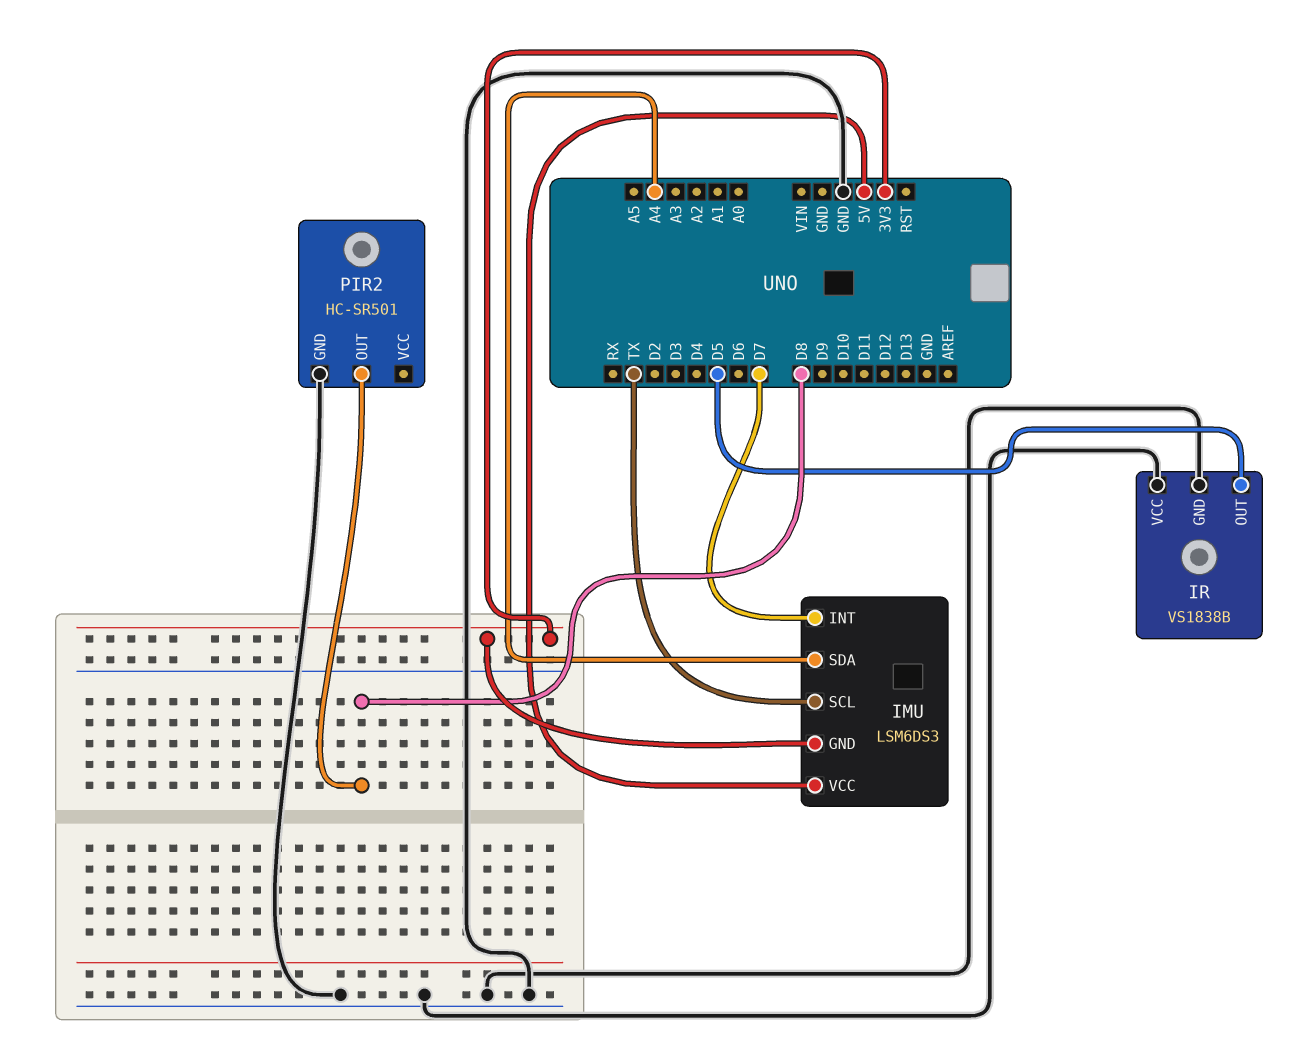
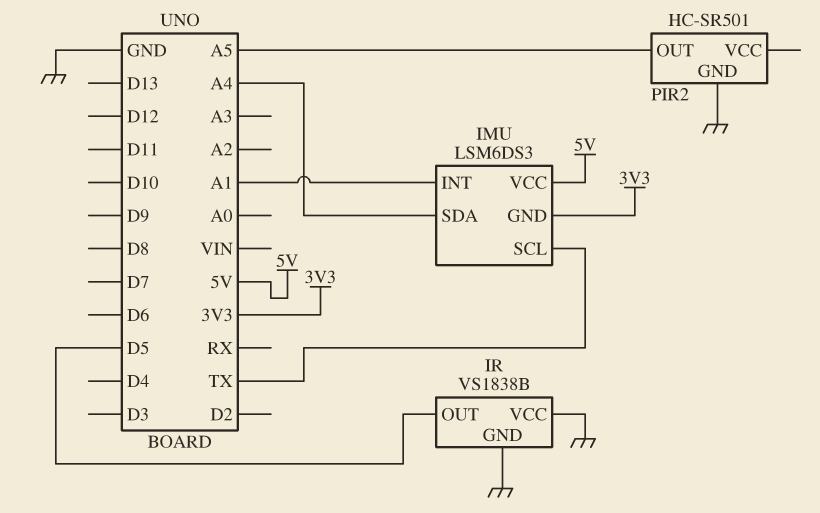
IMU pin INT: D7 -> A1
PIR2 pin OUT: D8 -> A5

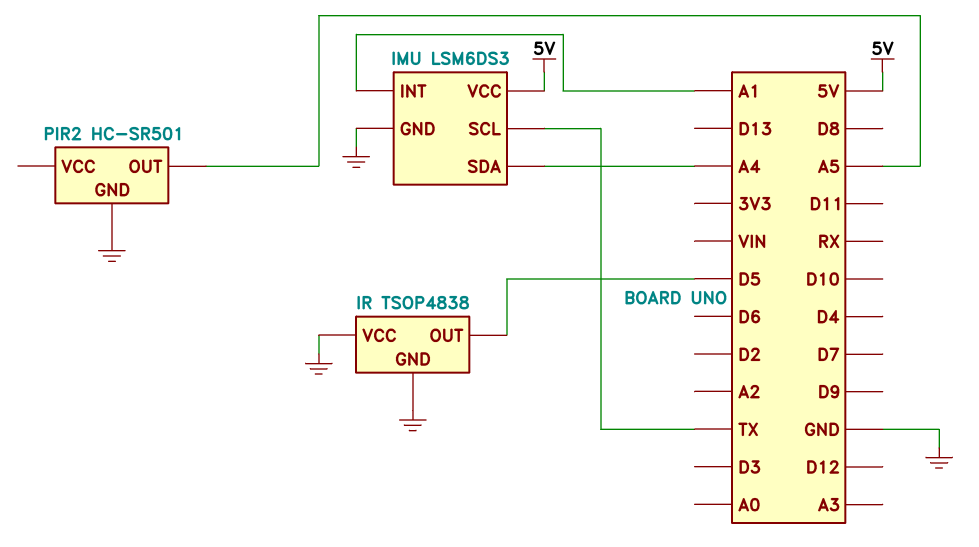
IMU pin GND: 3V3 -> GND
IR: VS1838B -> TSOP4838

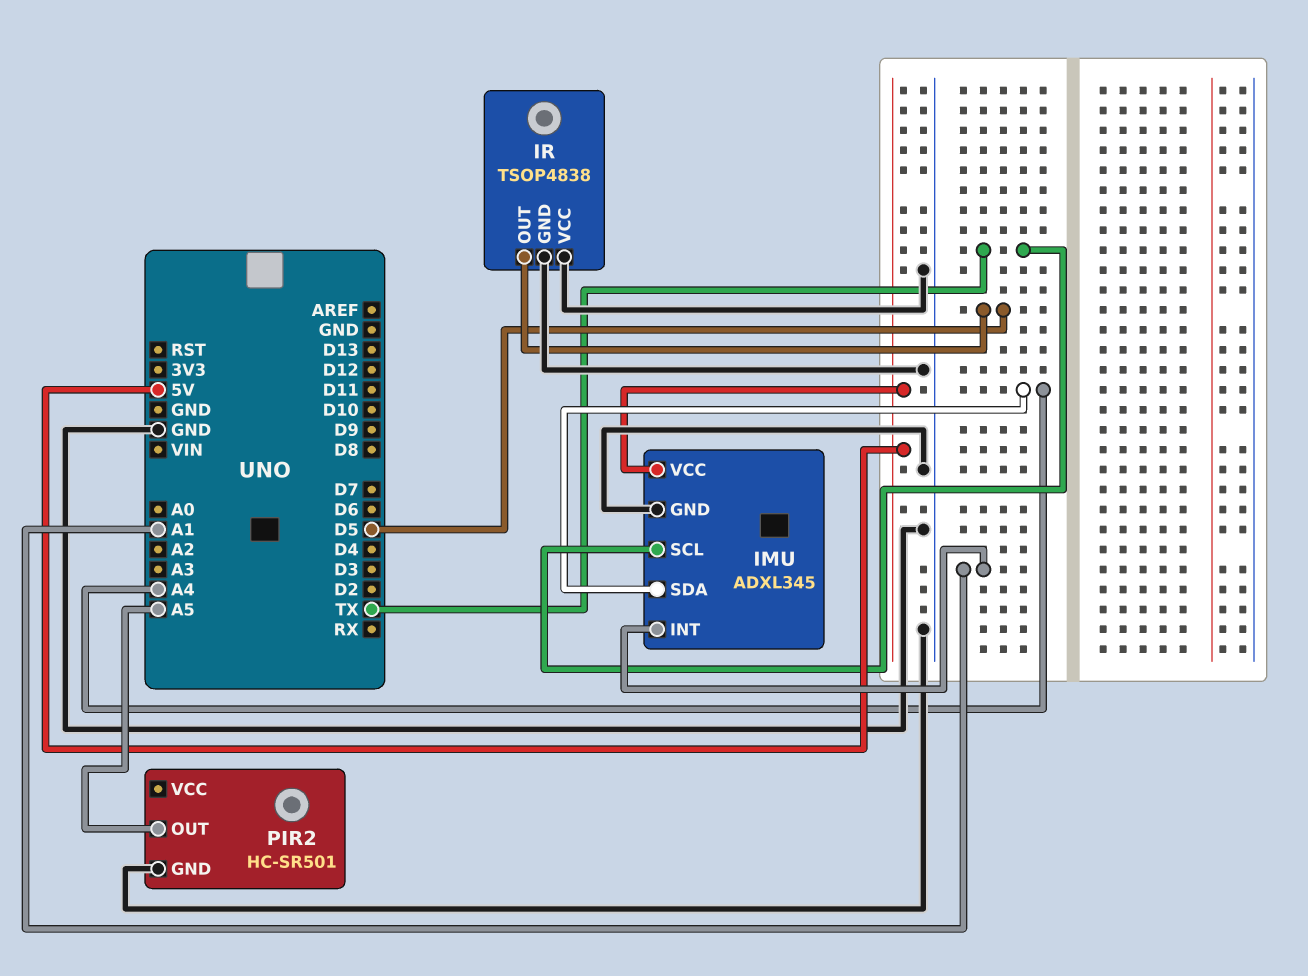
IMU: LSM6DS3 -> ADXL345

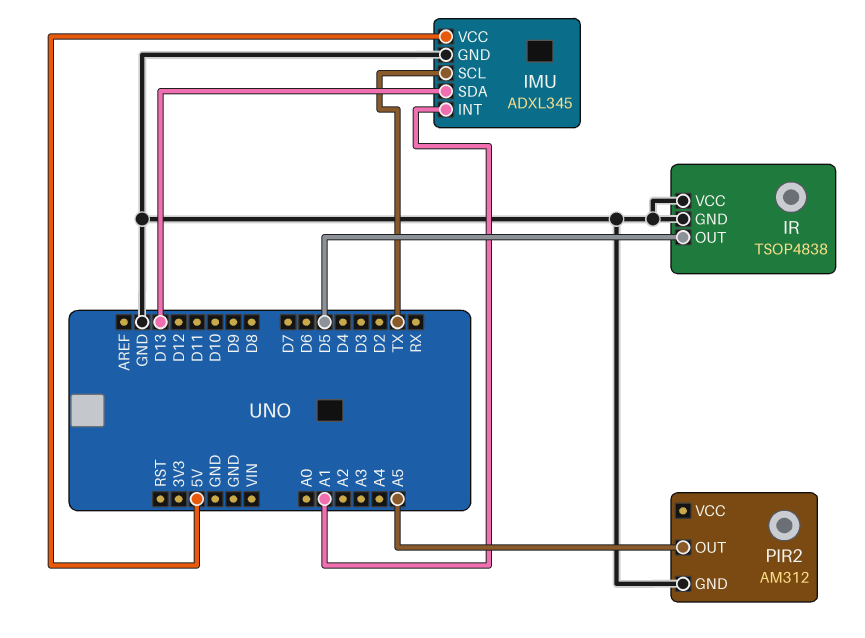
IMU pin SDA: A4 -> D13
PIR2: HC-SR501 -> AM312

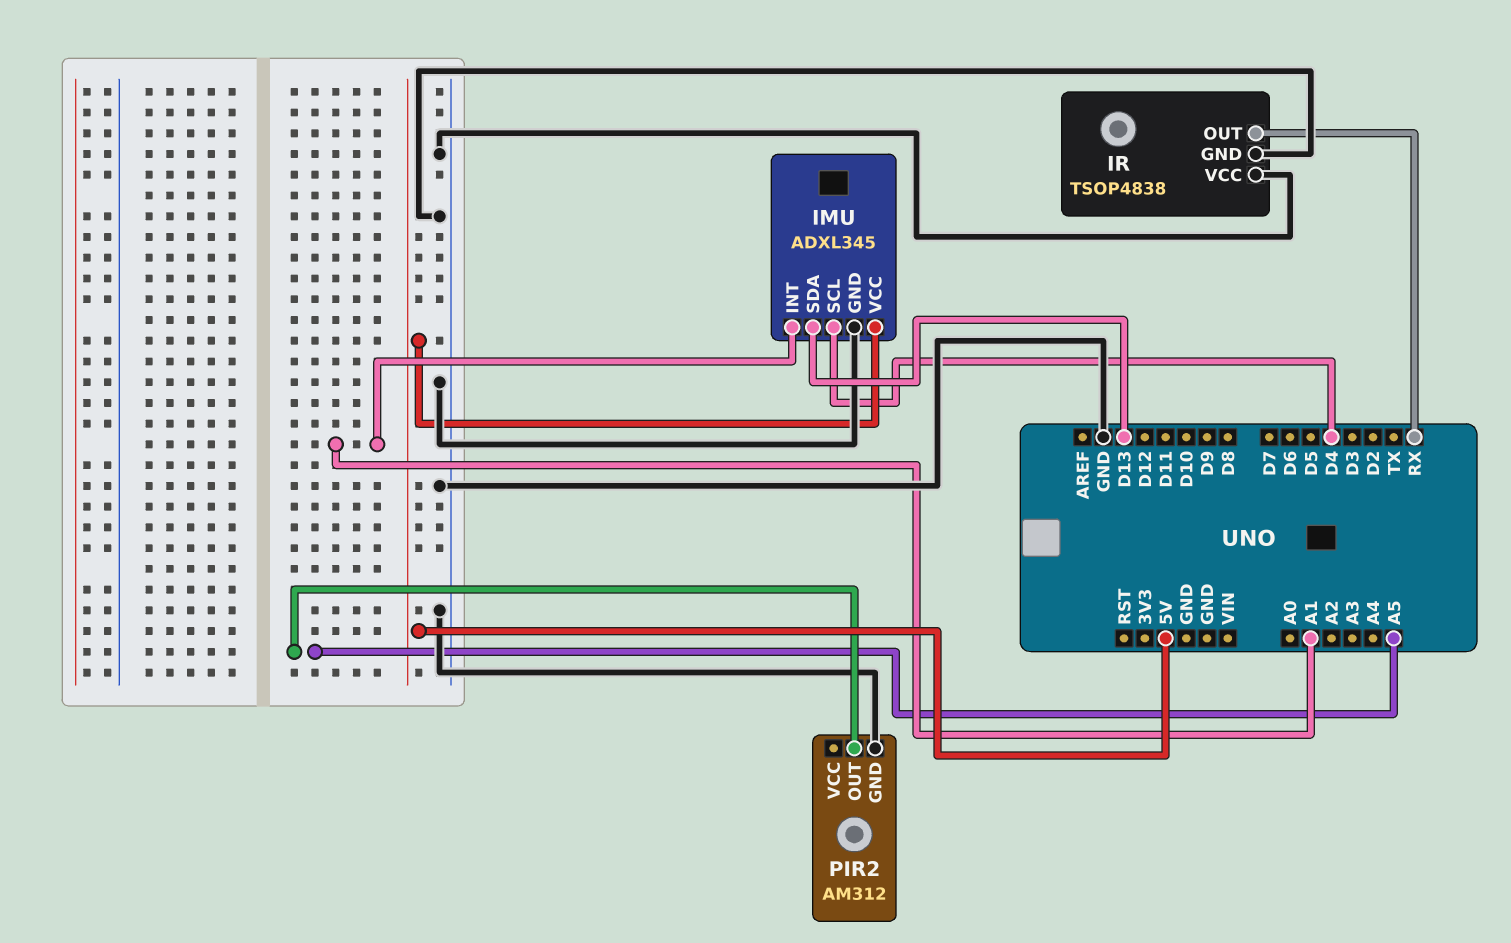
IMU pin SCL: TX -> D4
IR pin OUT: D5 -> RX

